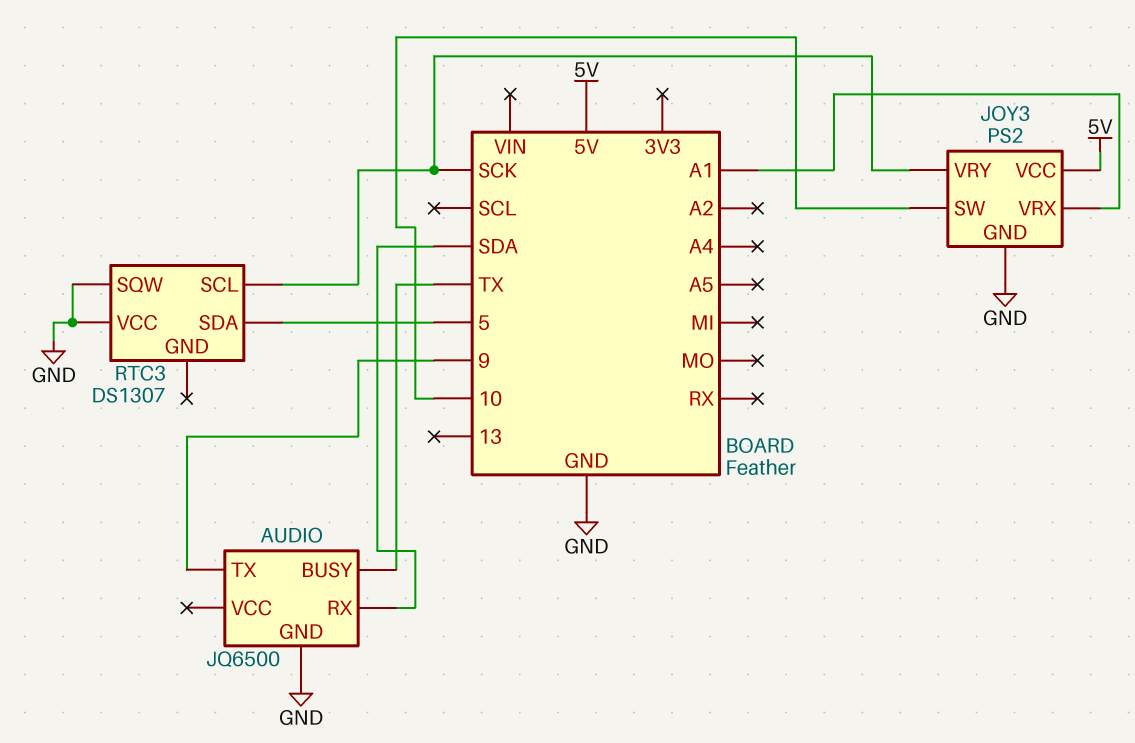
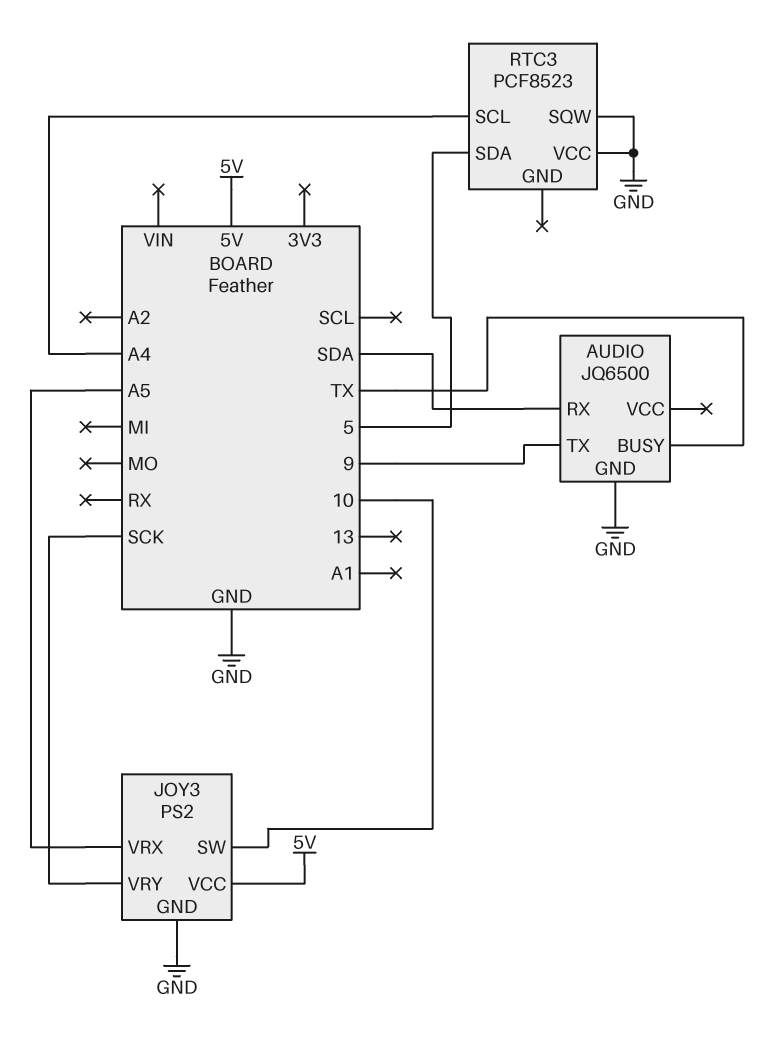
JOY3 pin VRX: A1 -> A5
RTC3: DS1307 -> PCF8523
RTC3 pin SCL: SCK -> A4

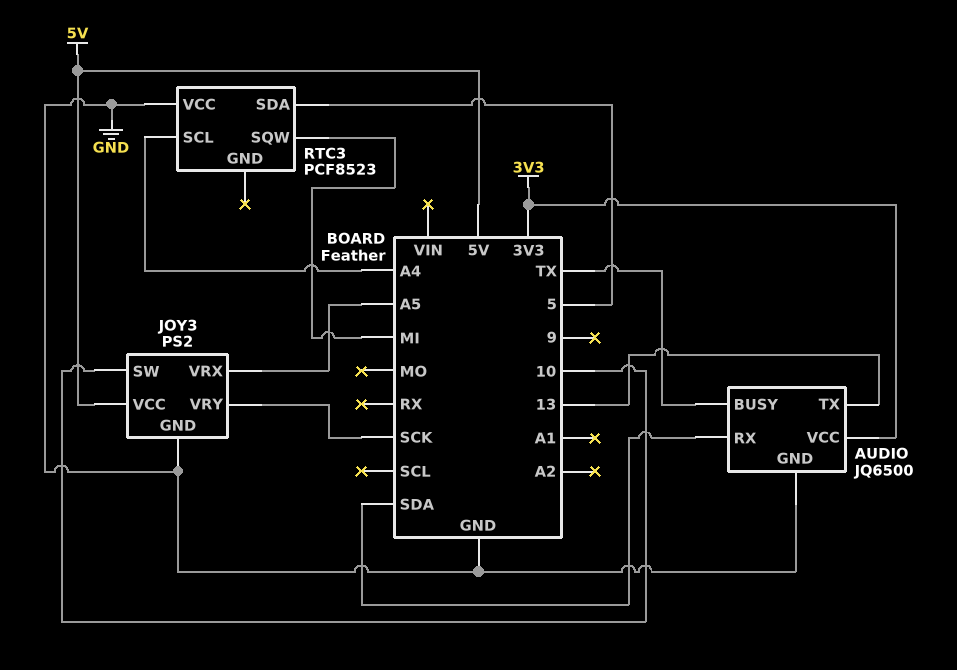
AUDIO pin TX: 9 -> 13
AUDIO pin VCC: none -> 3V3
RTC3 pin SQW: GND -> MI

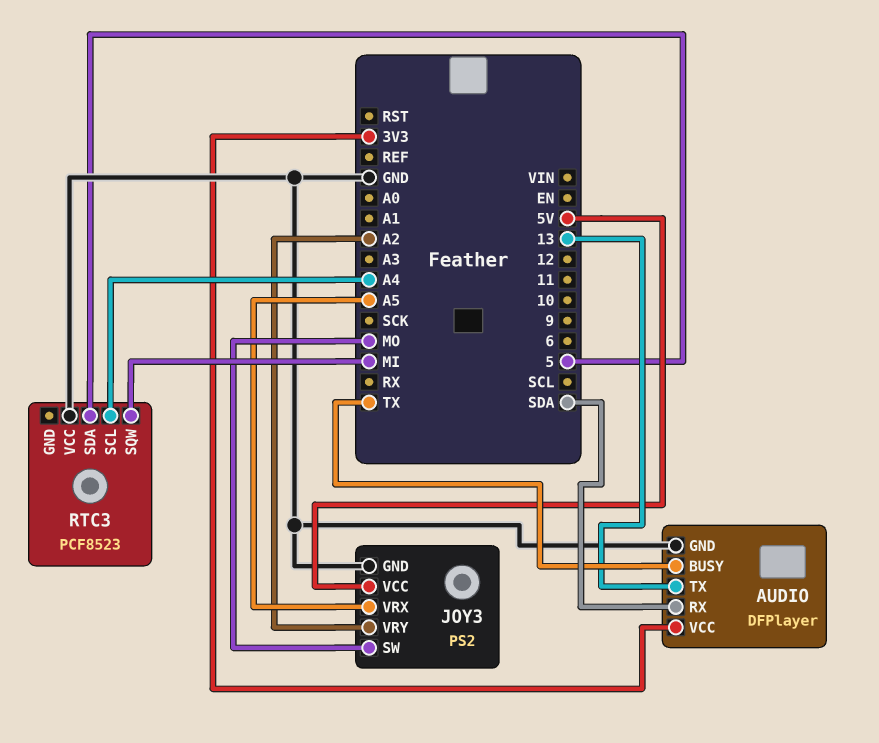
AUDIO: JQ6500 -> DFPlayer
JOY3 pin SW: 10 -> MO
JOY3 pin VRY: SCK -> A2

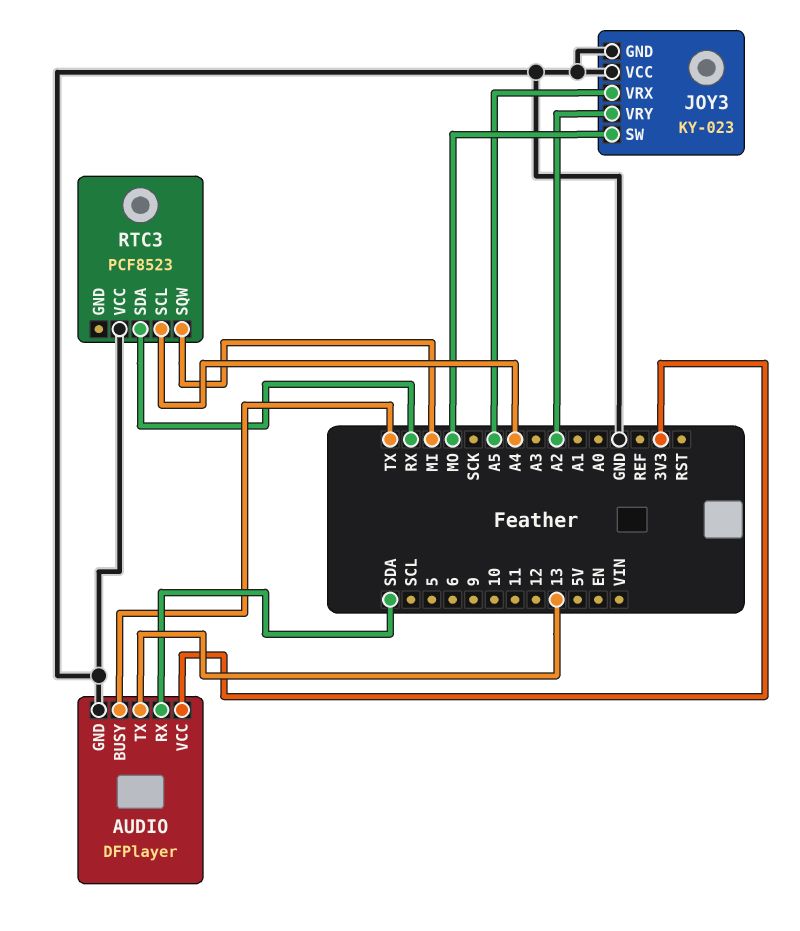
JOY3: PS2 -> KY-023
JOY3 pin VCC: 5V -> GND
RTC3 pin SDA: 5 -> RX

